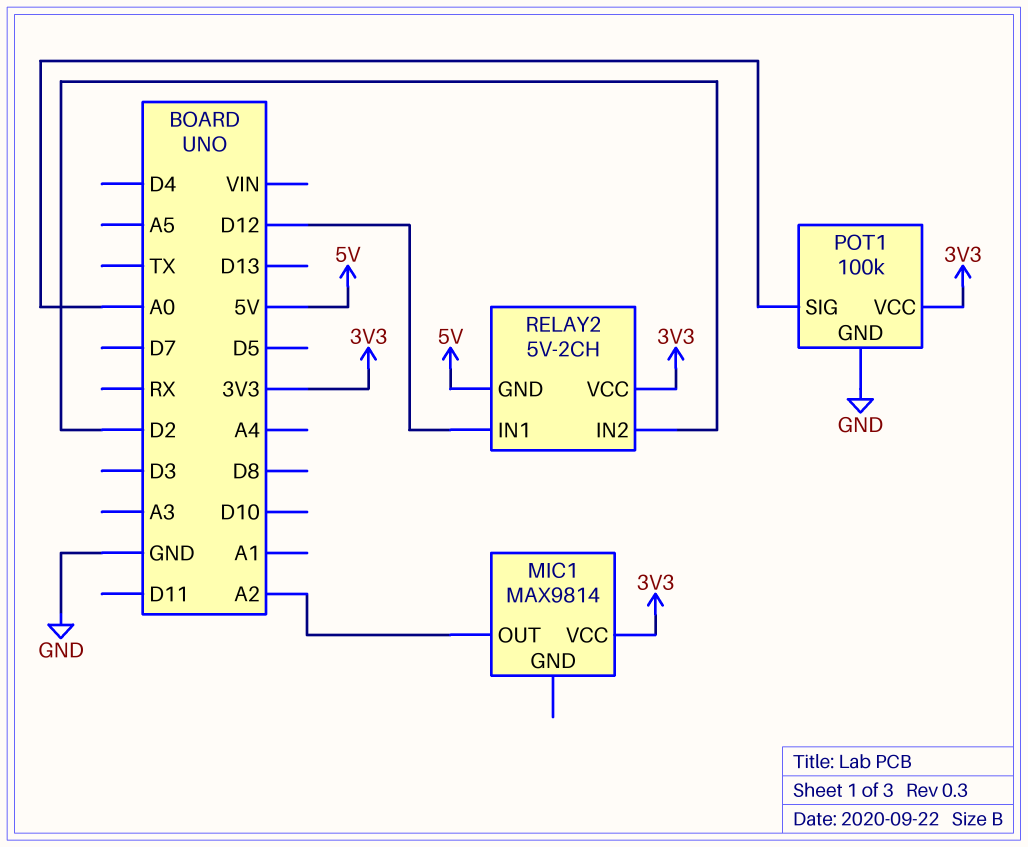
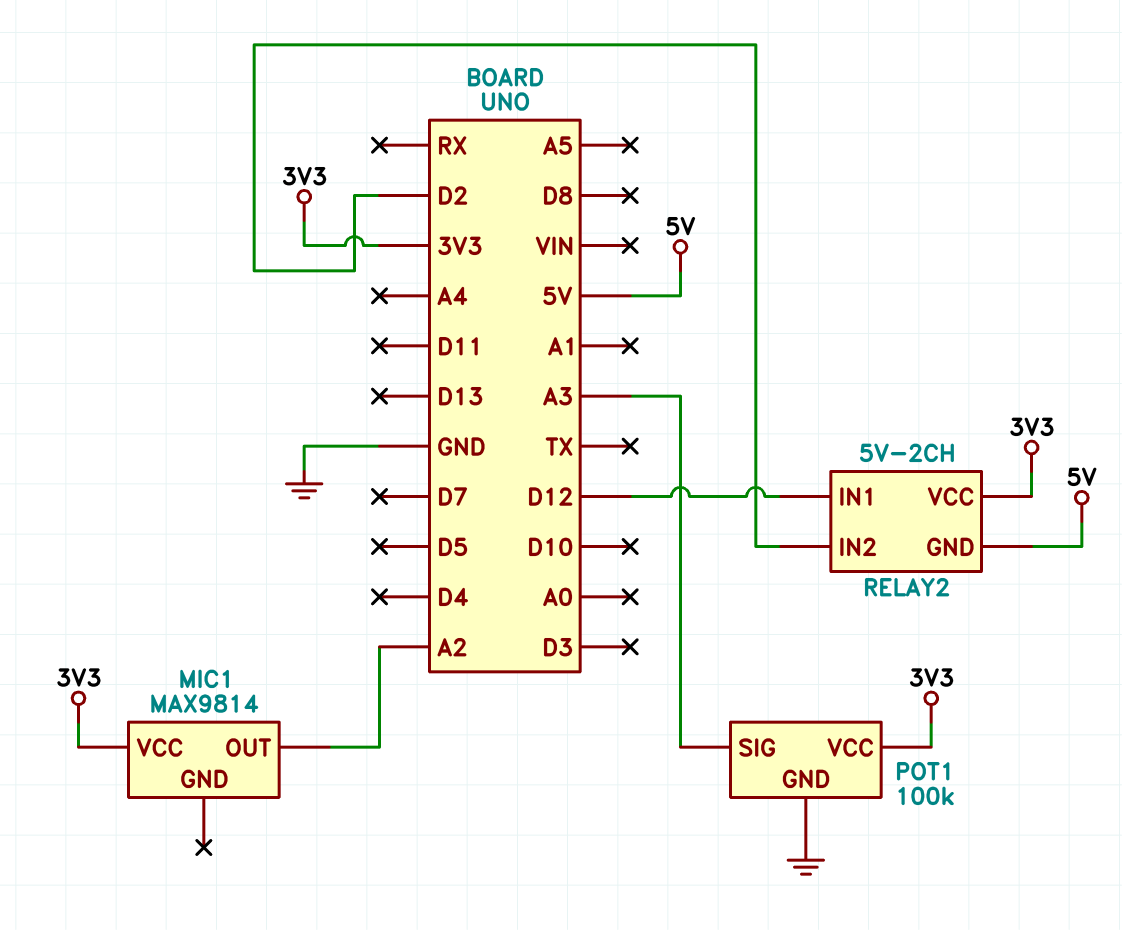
POT1 pin SIG: A0 -> A3

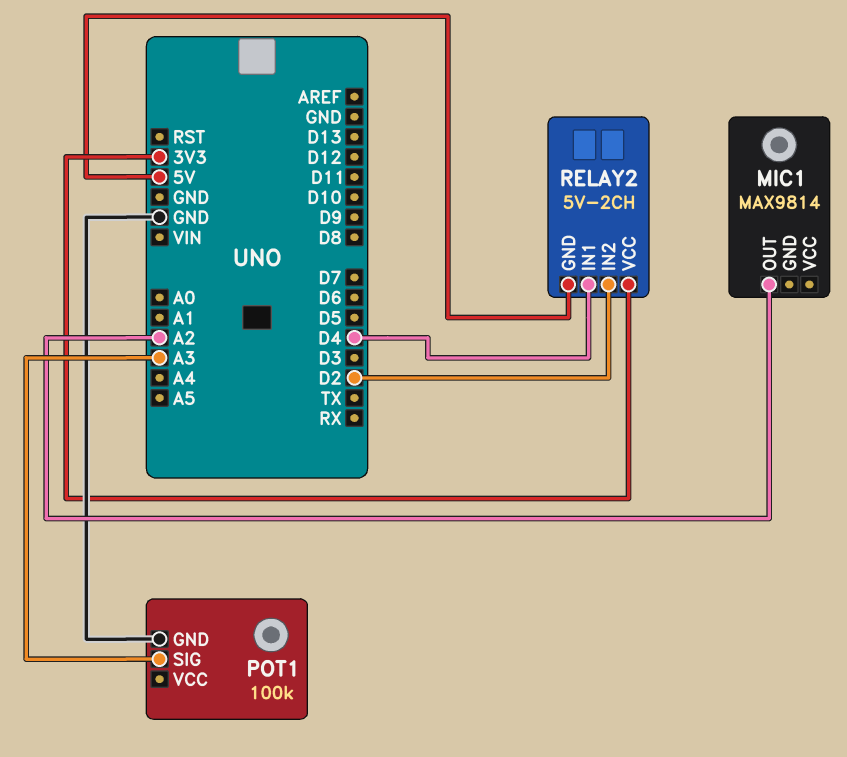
MIC1 pin VCC: 3V3 -> none
POT1 pin VCC: 3V3 -> none
RELAY2 pin IN1: D12 -> D4

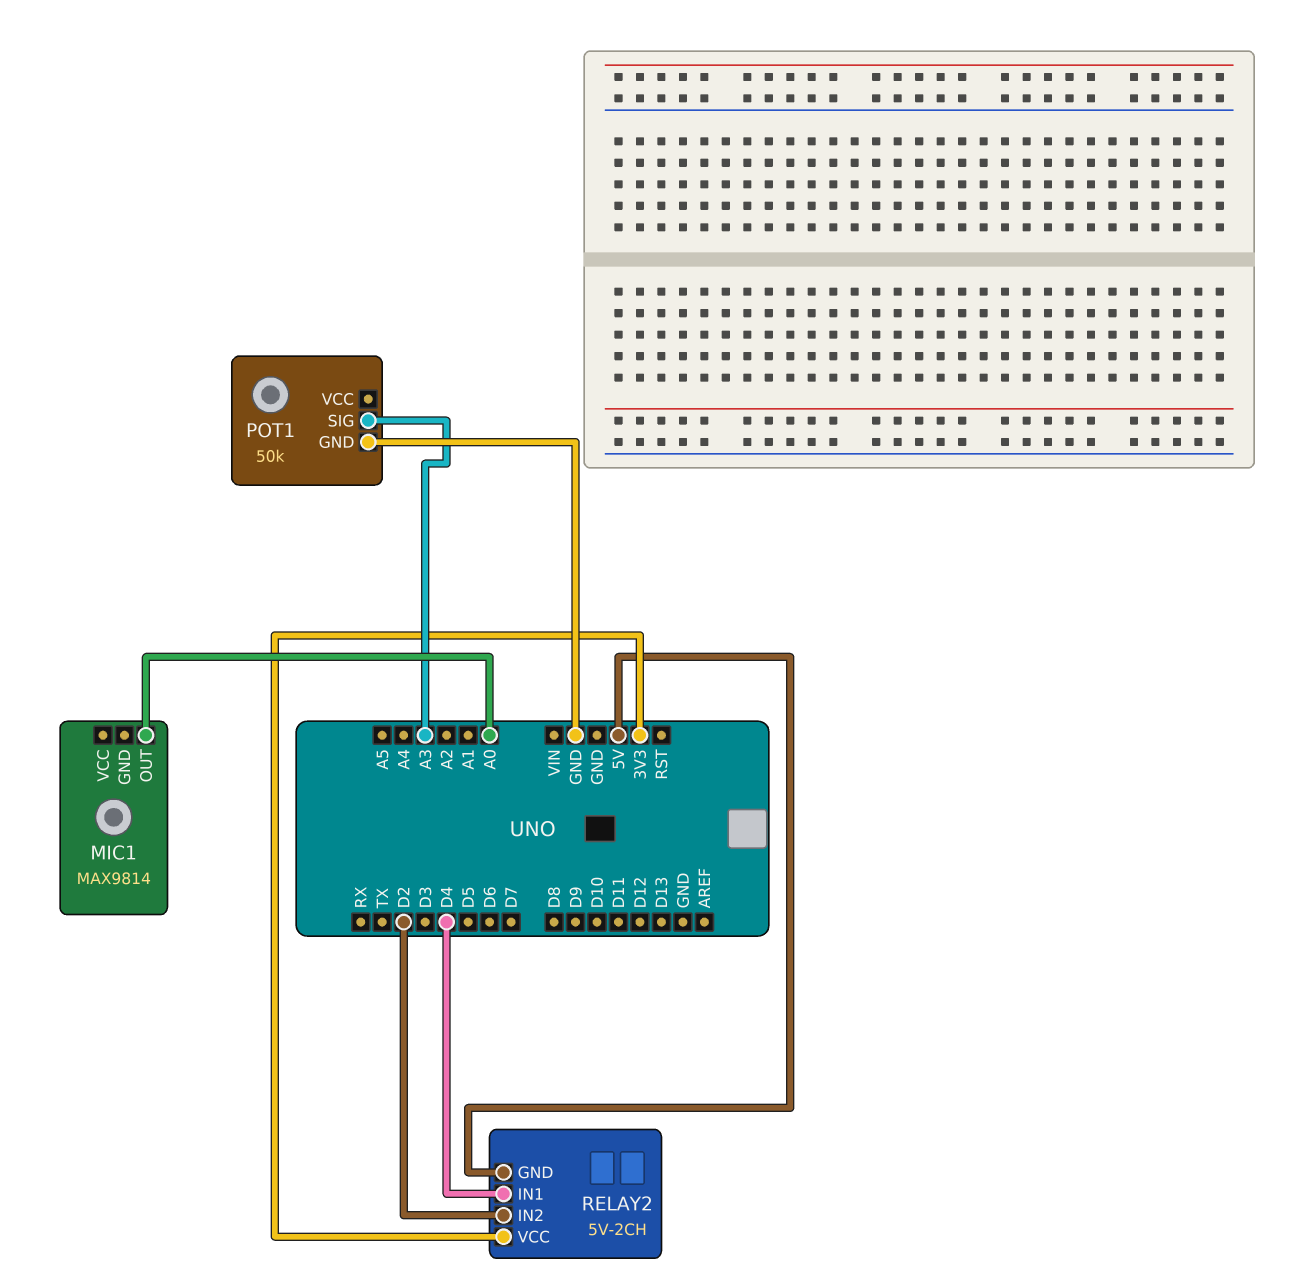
MIC1 pin OUT: A2 -> A0
POT1: 100k -> 50k

